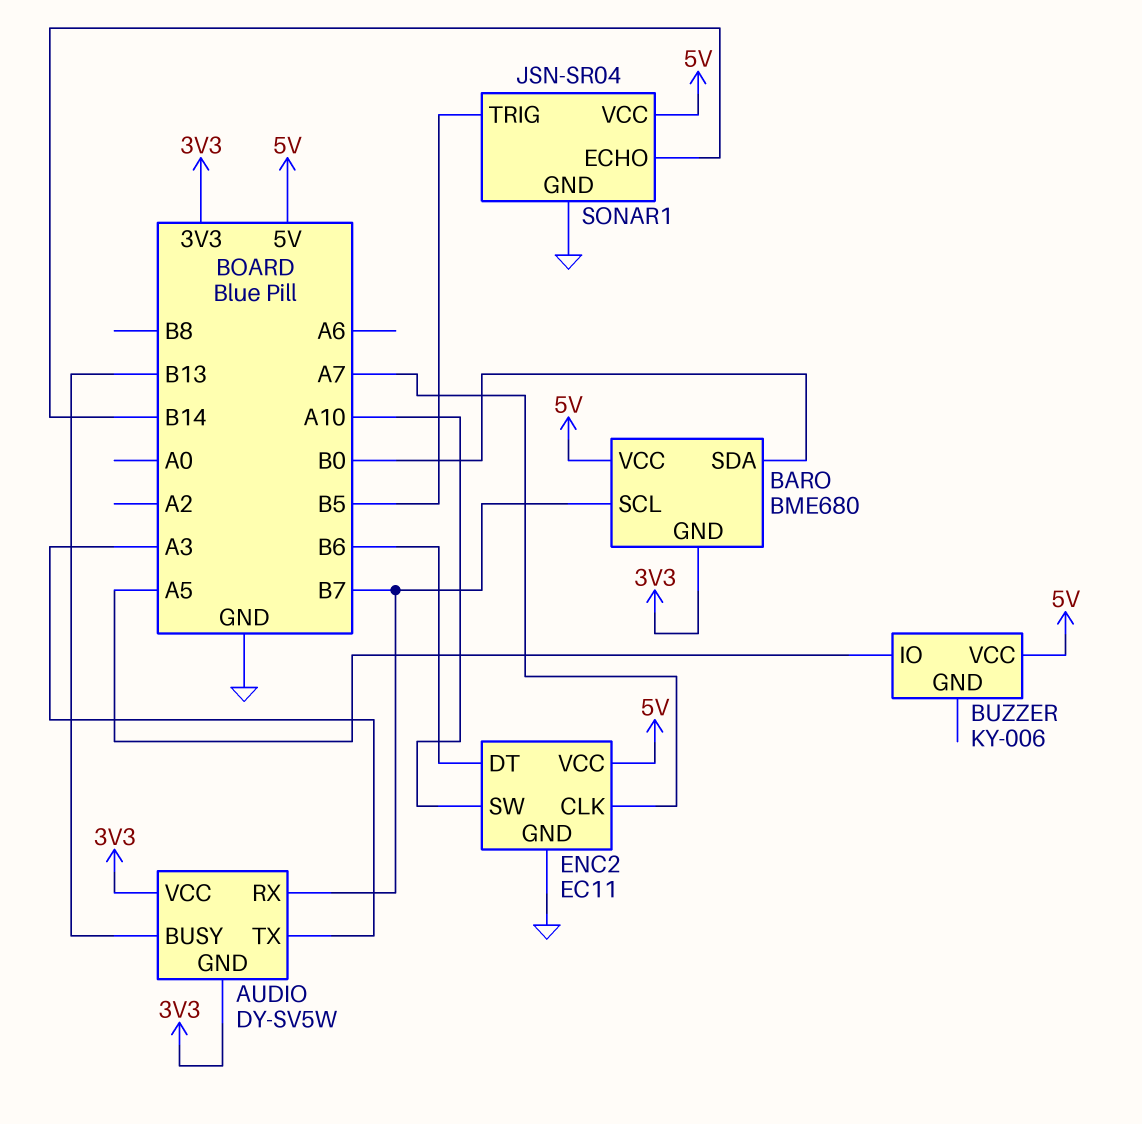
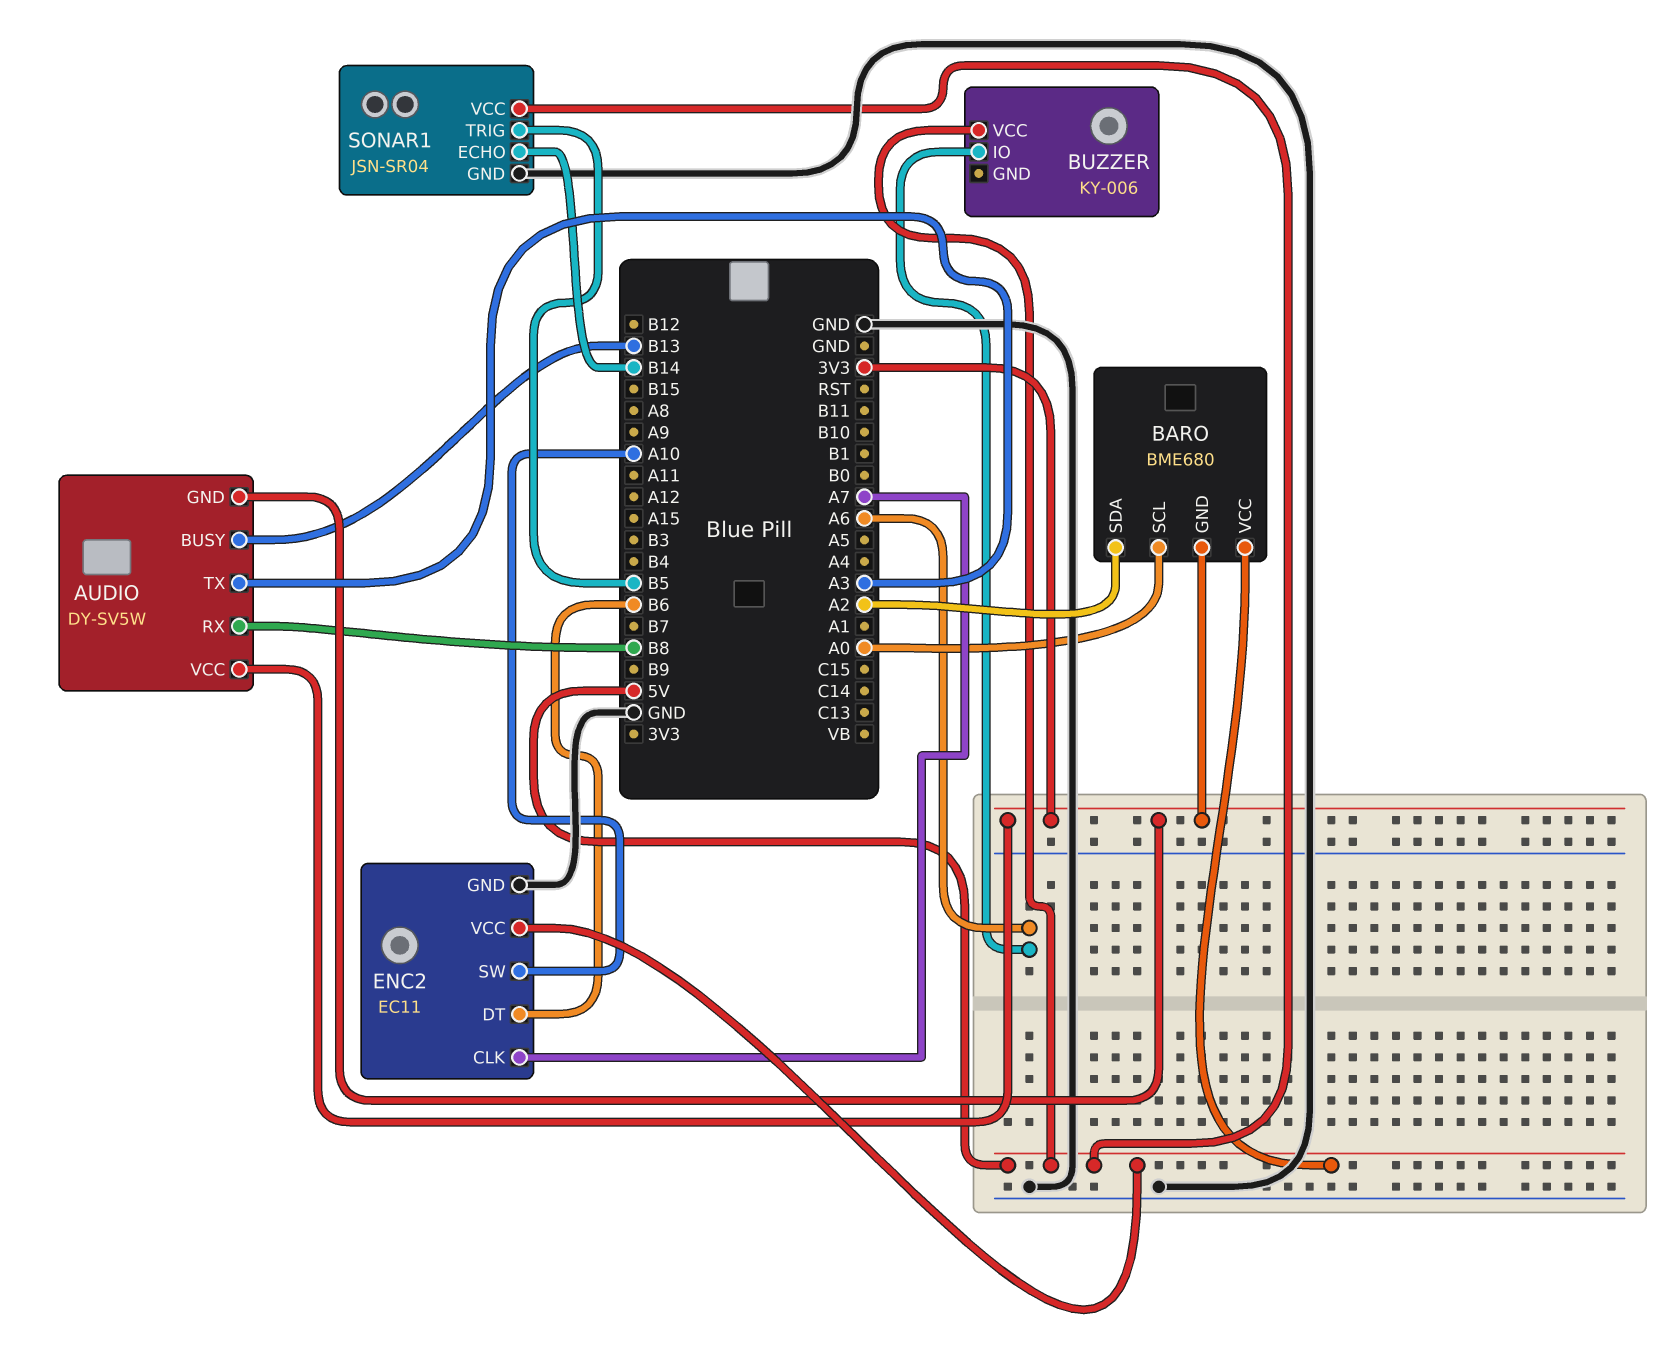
AUDIO pin RX: B7 -> B8
BARO pin SCL: B7 -> A0
BARO pin SDA: B0 -> A2
BUZZER pin IO: A5 -> A6

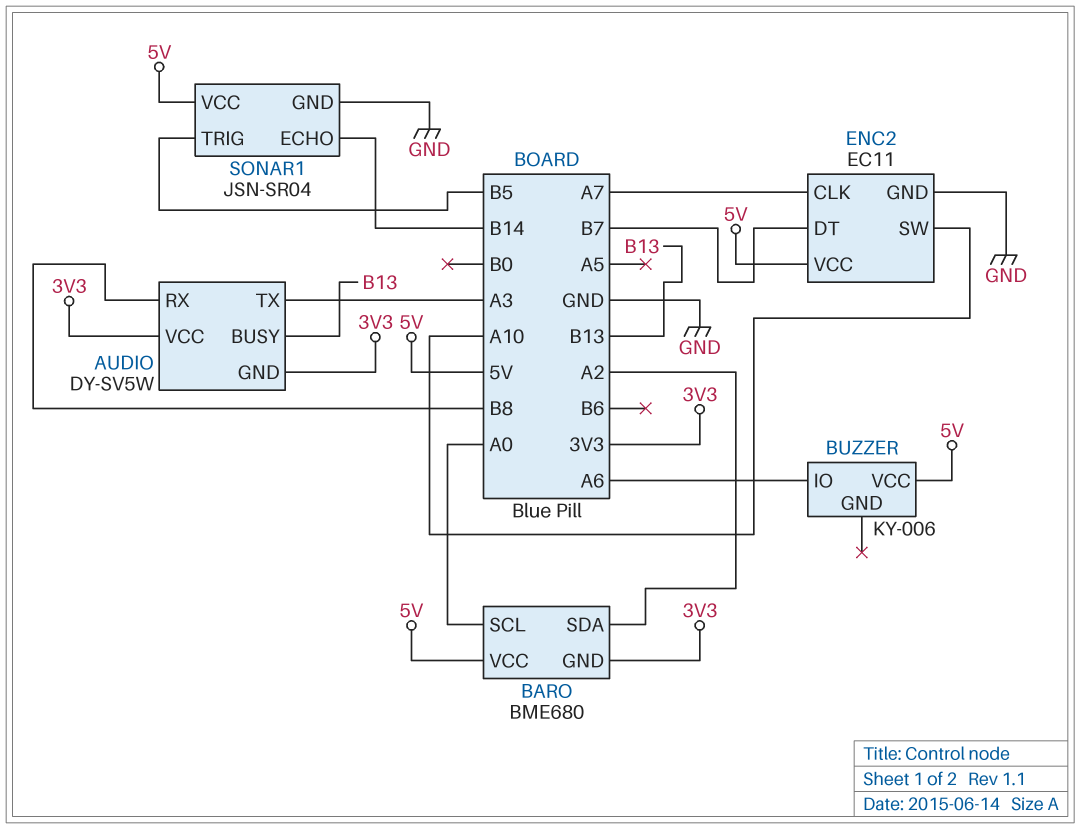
ENC2 pin DT: B6 -> B7

